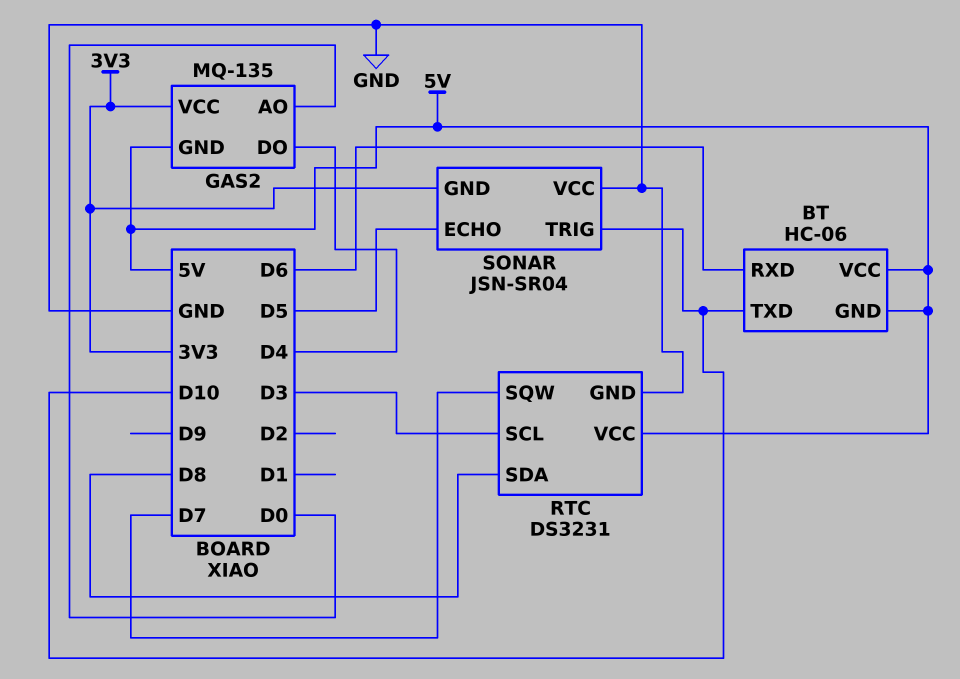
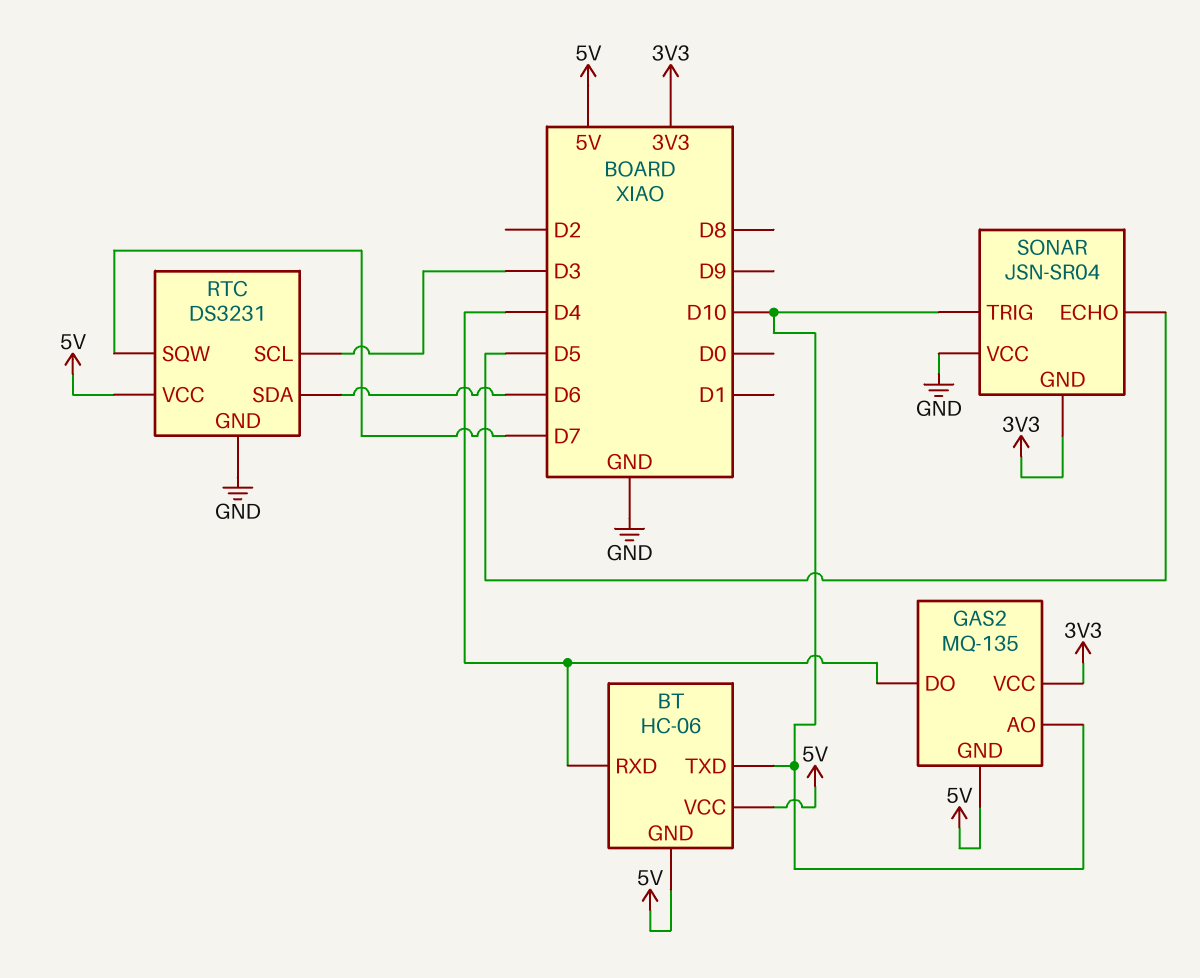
BT pin RXD: D6 -> D4
GAS2 pin AO: D0 -> D10
RTC pin SDA: D8 -> D6

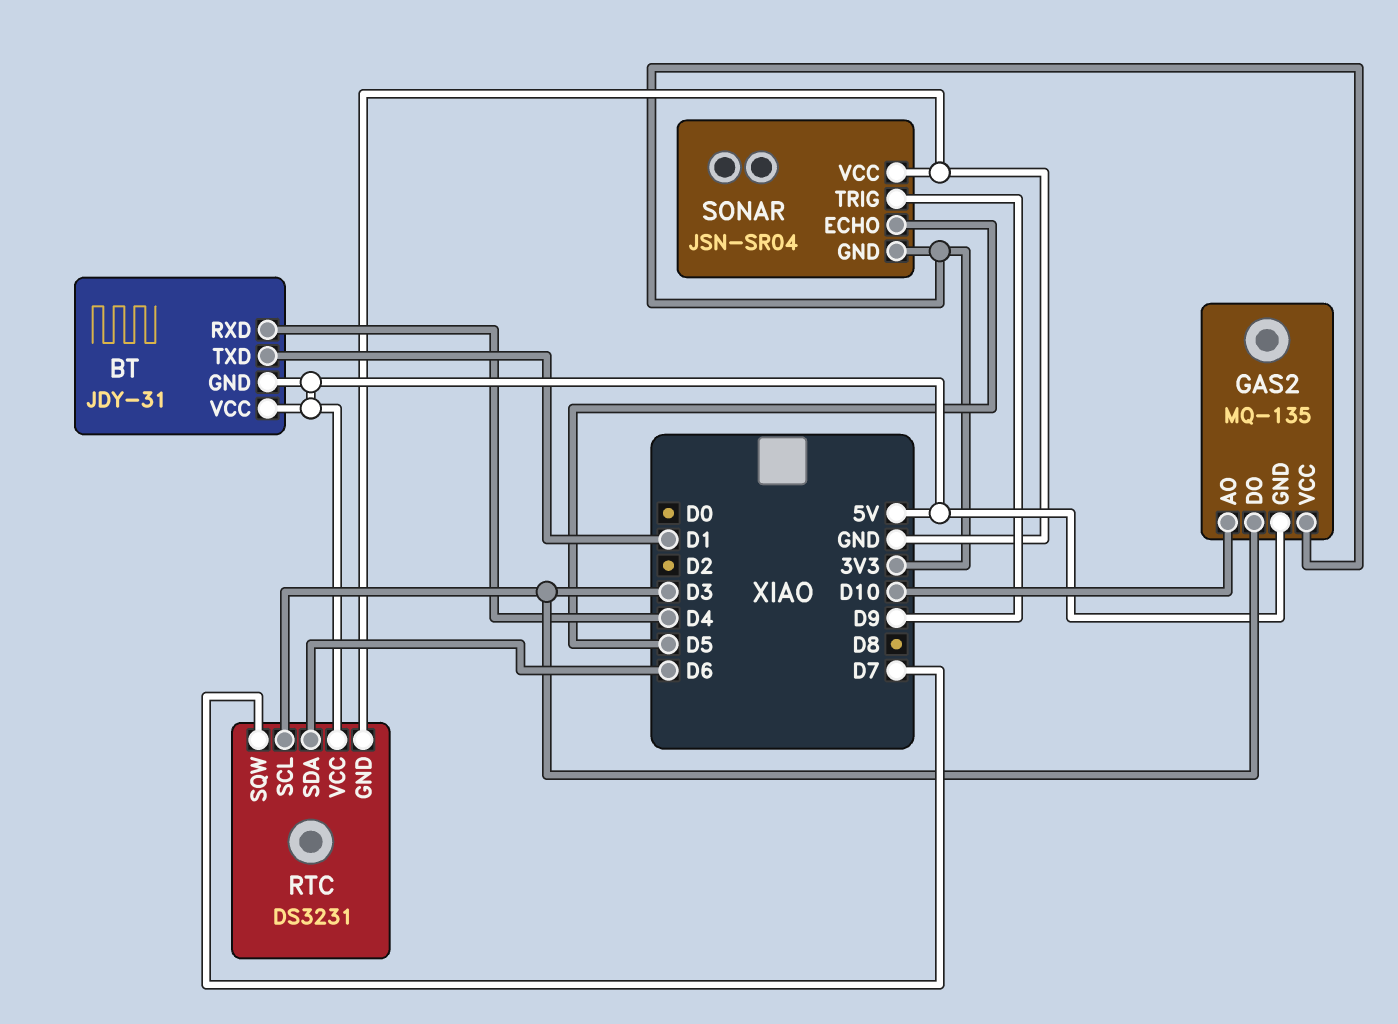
BT: HC-06 -> JDY-31
BT pin TXD: D10 -> D1
GAS2 pin DO: D4 -> D3
SONAR pin TRIG: D10 -> D9

